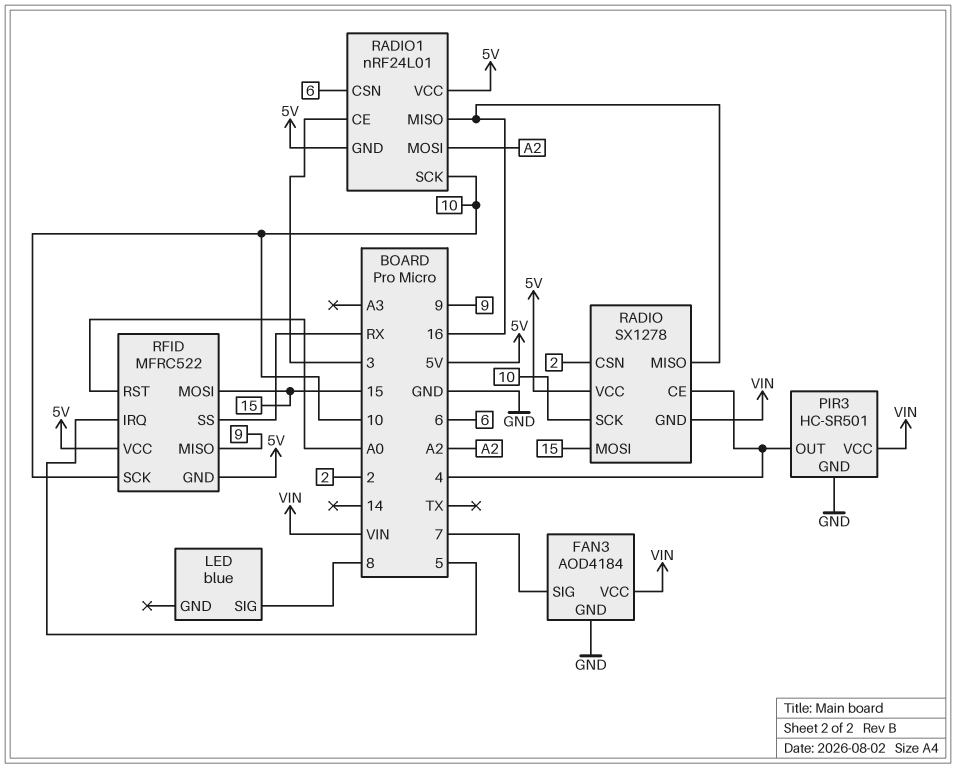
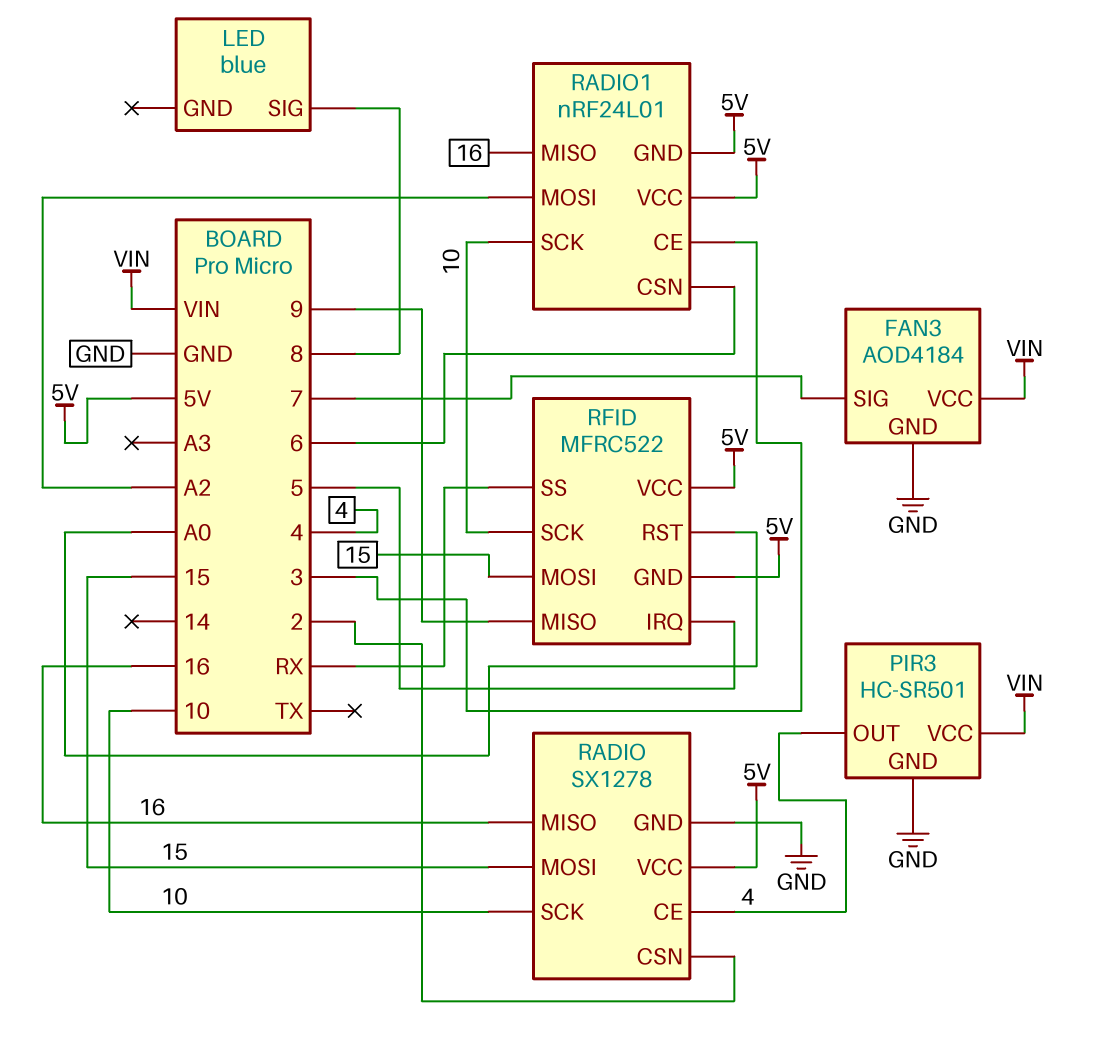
RADIO pin GND: VIN -> GND

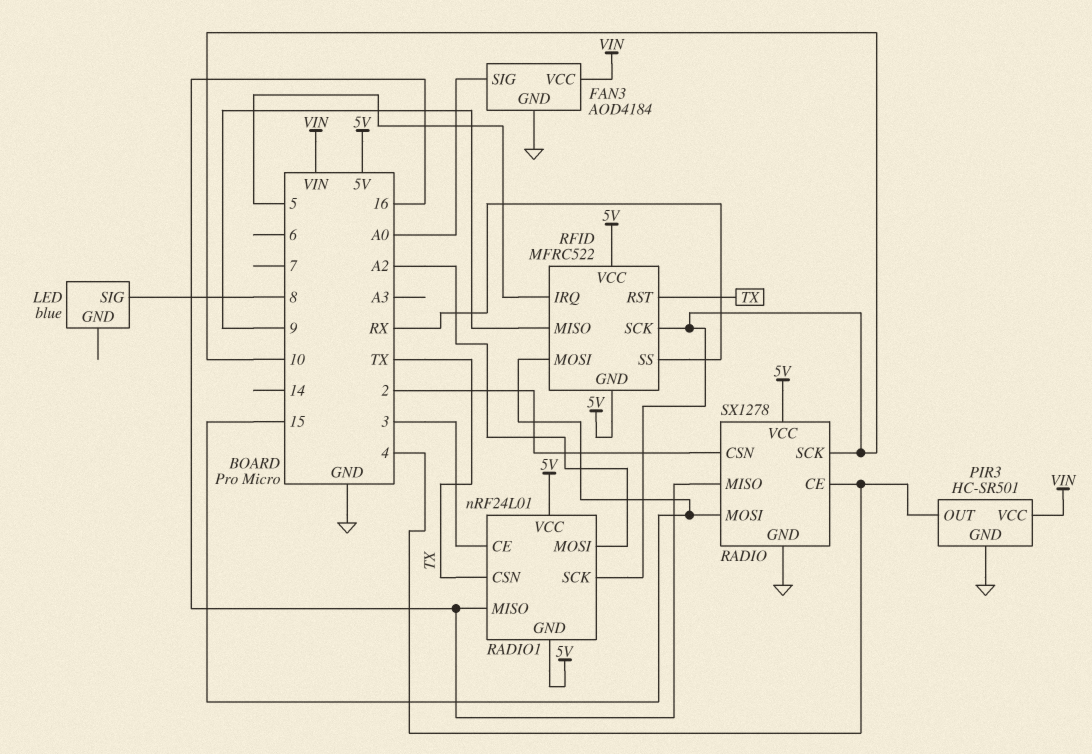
FAN3 pin SIG: 7 -> A0
RADIO1 pin CSN: 6 -> TX
RFID pin RST: A0 -> TX

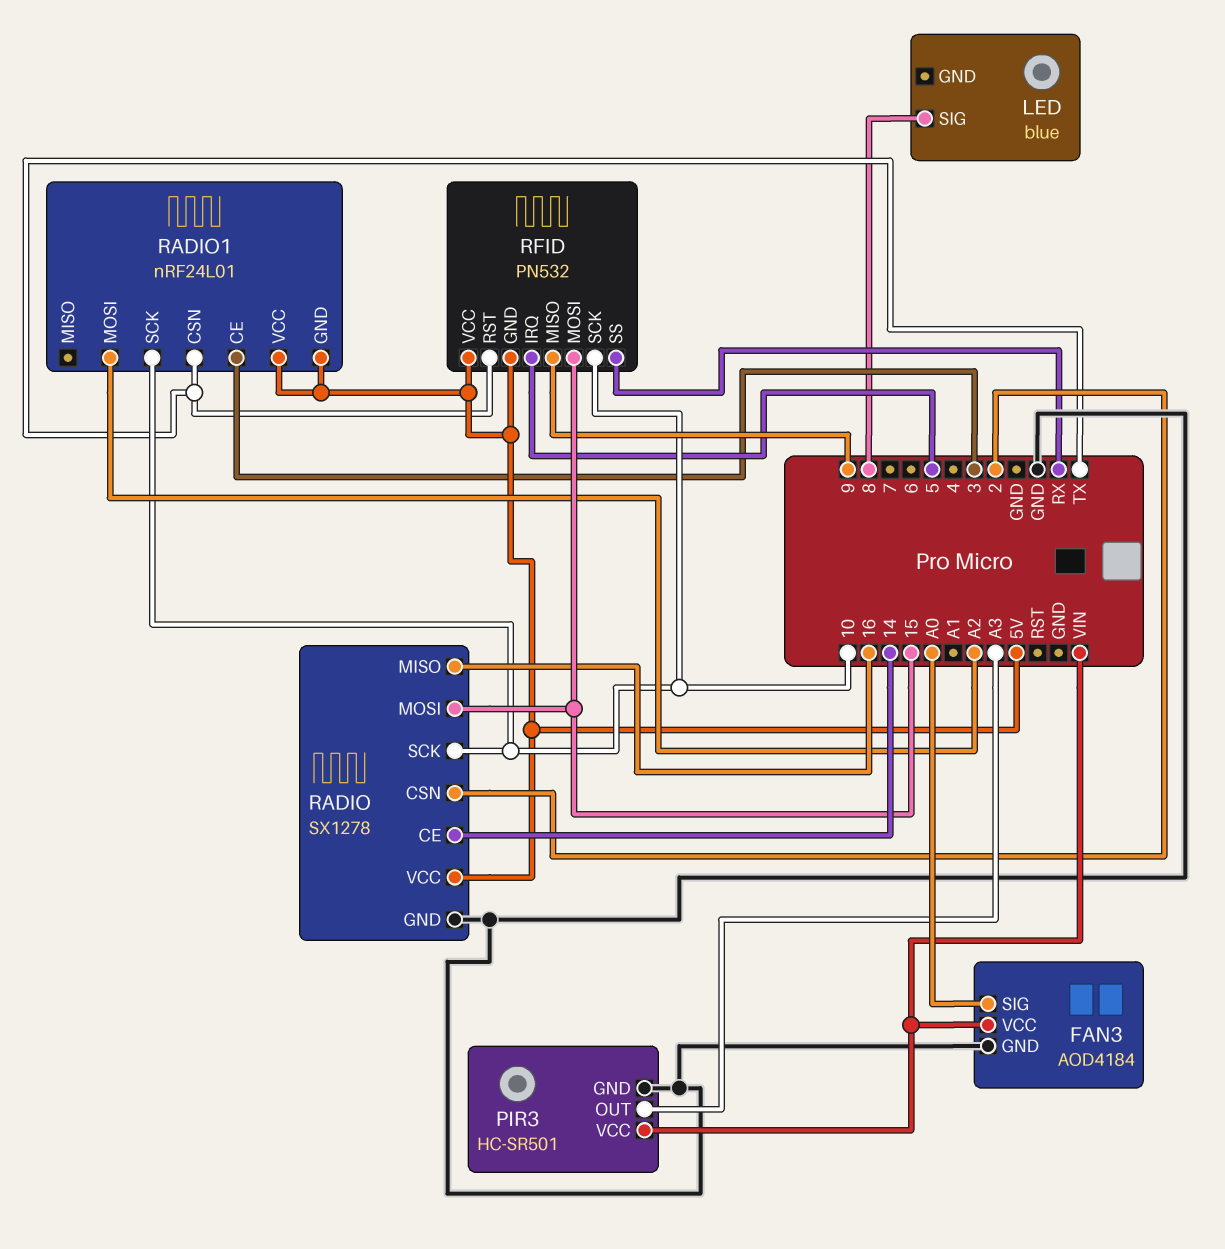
PIR3 pin OUT: 4 -> A3
RADIO pin CE: 4 -> 14
RADIO1 pin MISO: 16 -> none
RFID: MFRC522 -> PN532

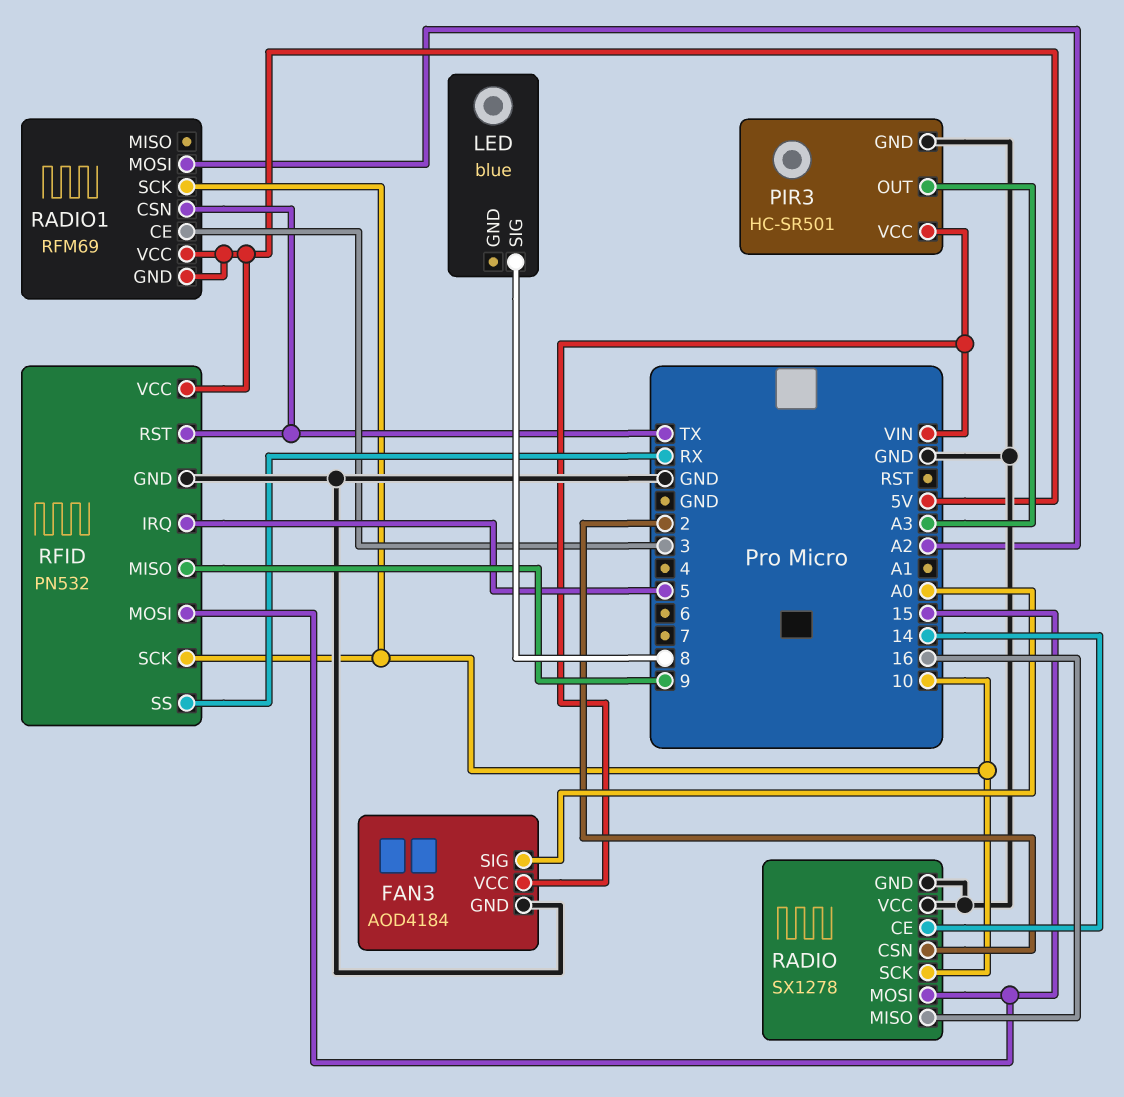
RADIO pin VCC: 5V -> GND
RADIO1: nRF24L01 -> RFM69
RFID pin GND: 5V -> GND

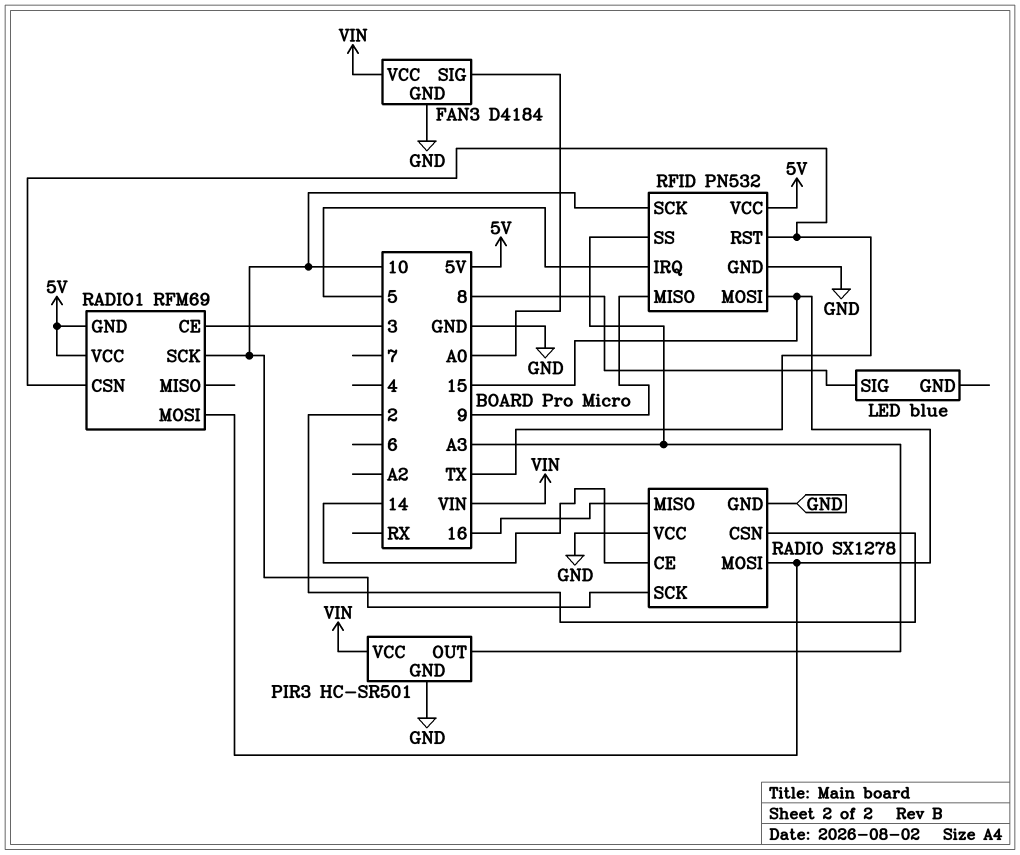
FAN3: AOD4184 -> D4184
RADIO1 pin MOSI: A2 -> 15
RFID pin SS: RX -> A3

